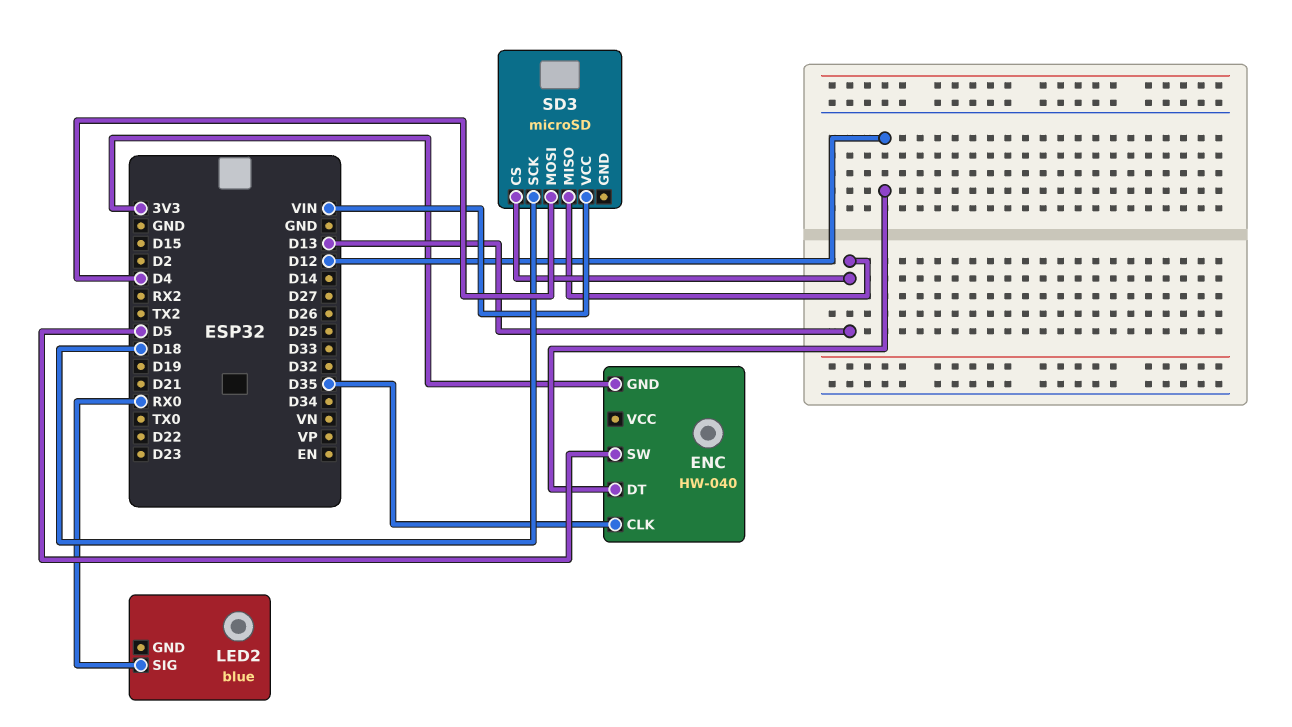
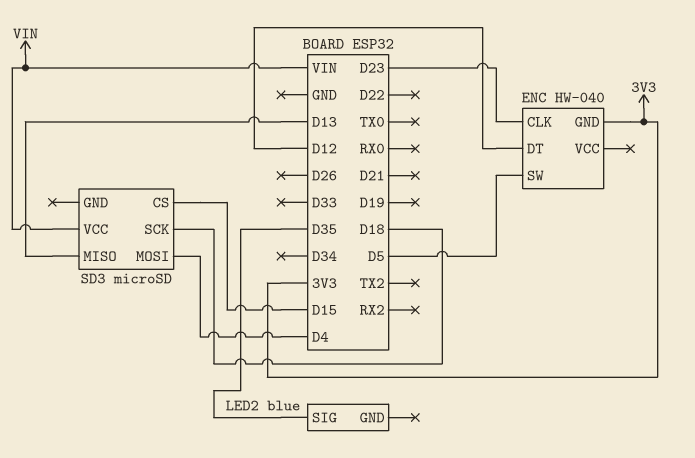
ENC pin CLK: D35 -> D23
LED2 pin SIG: RX0 -> D35
SD3 pin CS: D13 -> D15

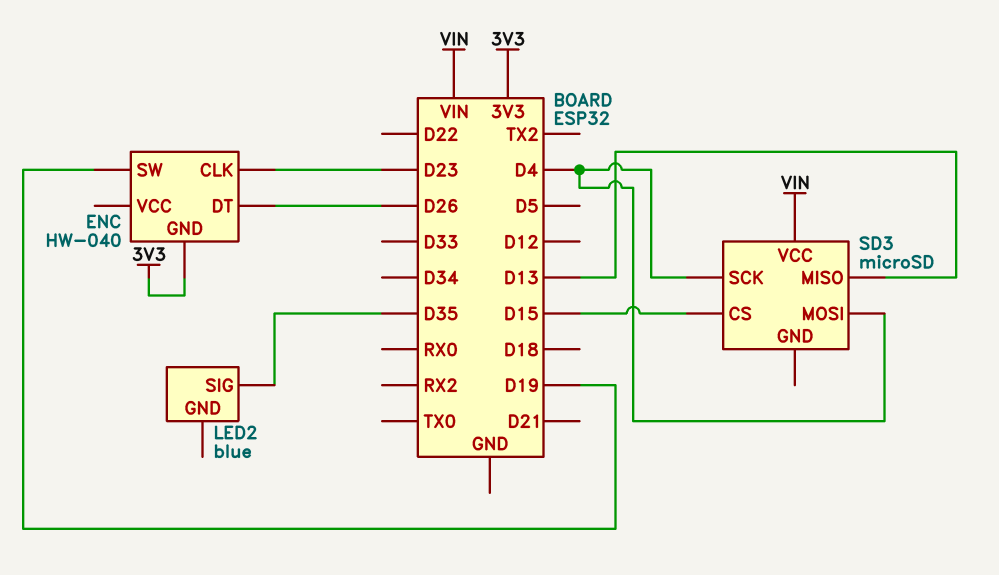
ENC pin DT: D12 -> D26
ENC pin SW: D5 -> D19
SD3 pin SCK: D18 -> D4

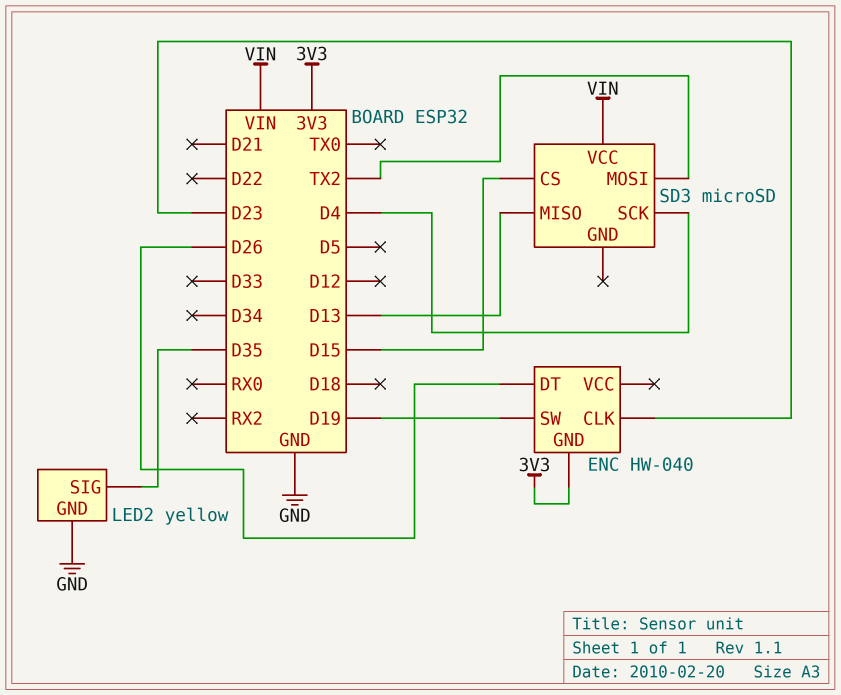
LED2: blue -> yellow
LED2 pin GND: none -> GND
SD3 pin MOSI: D4 -> TX2

